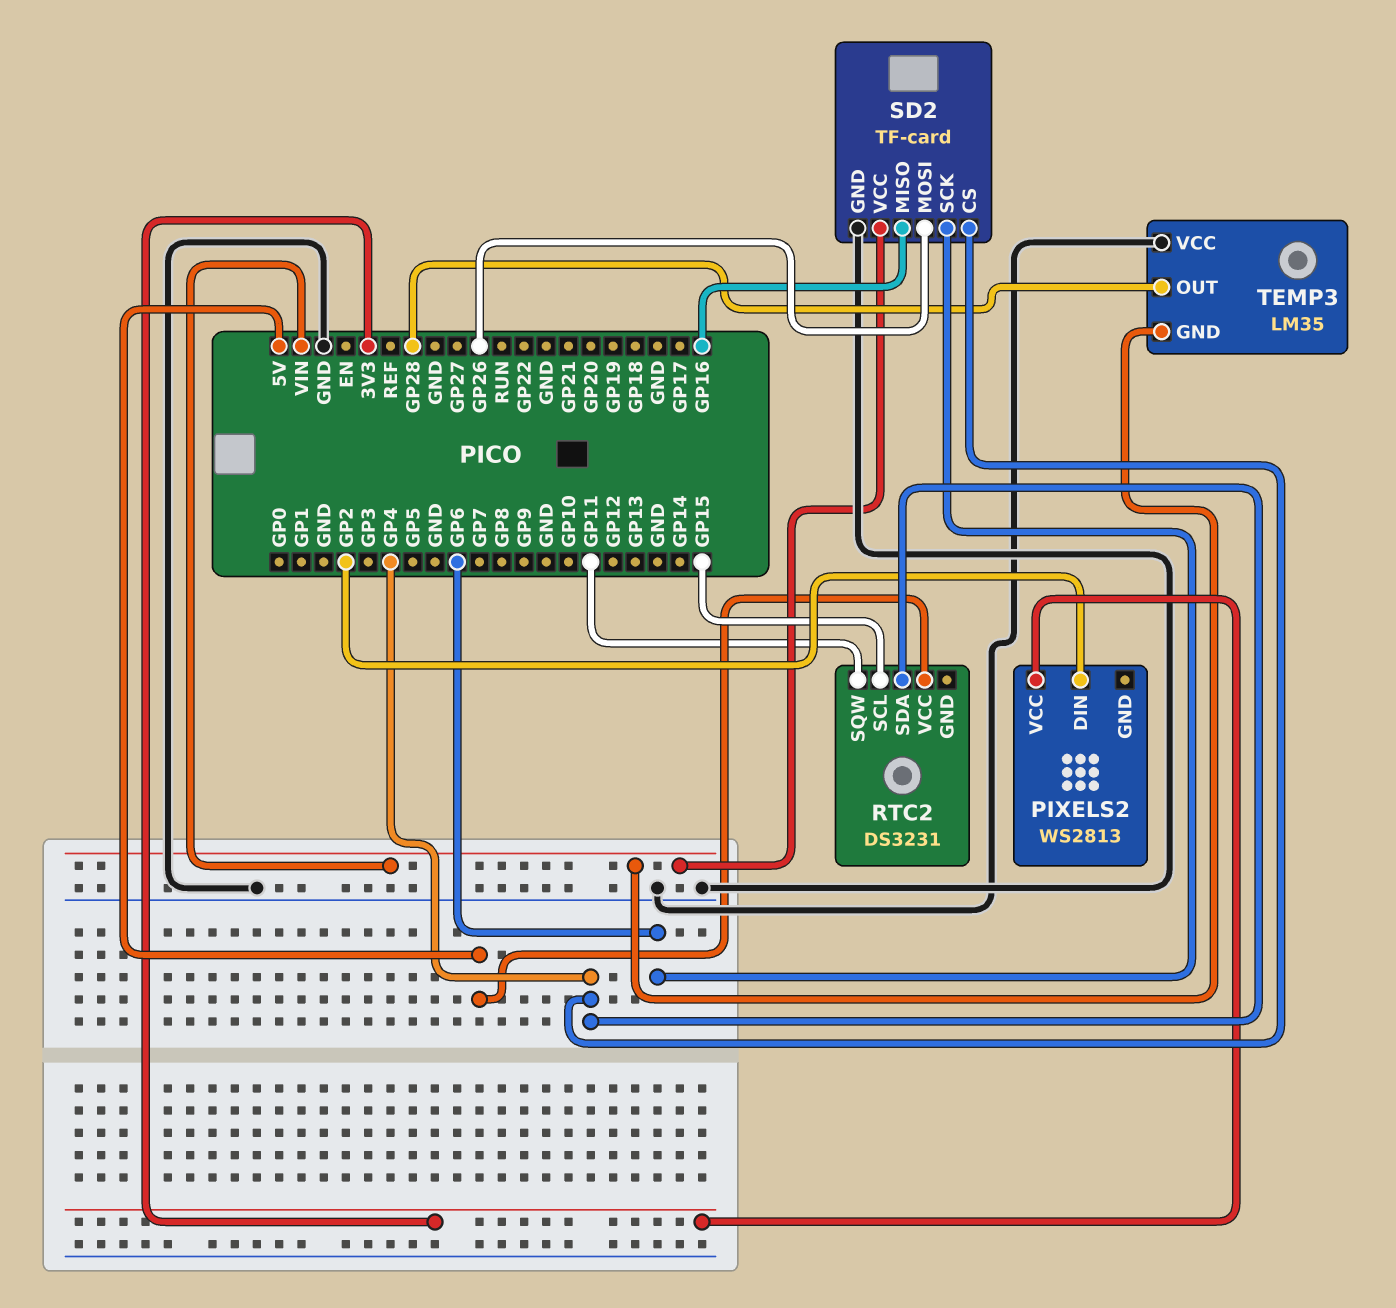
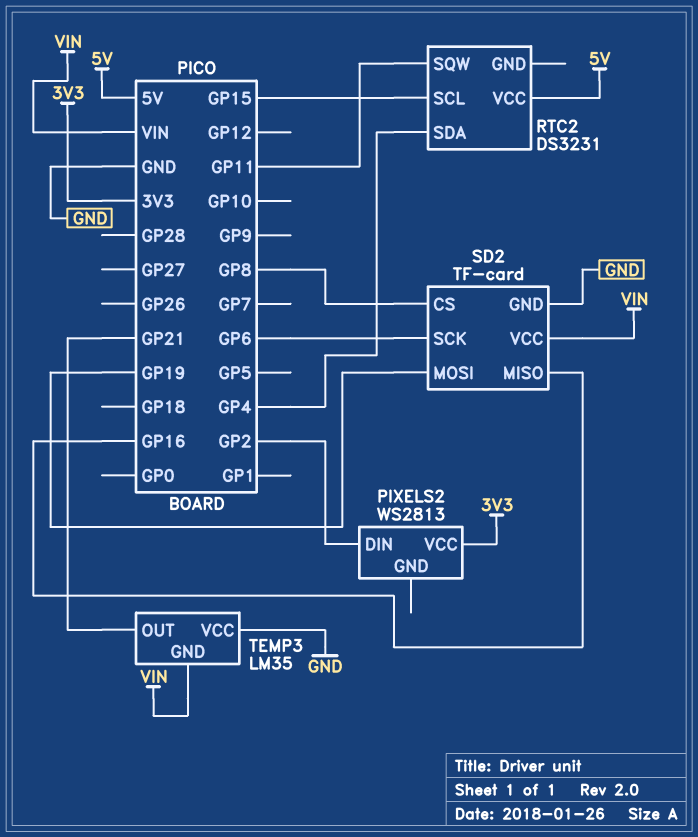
SD2 pin CS: GP4 -> GP8
SD2 pin MOSI: GP26 -> GP19
TEMP3 pin OUT: GP28 -> GP21

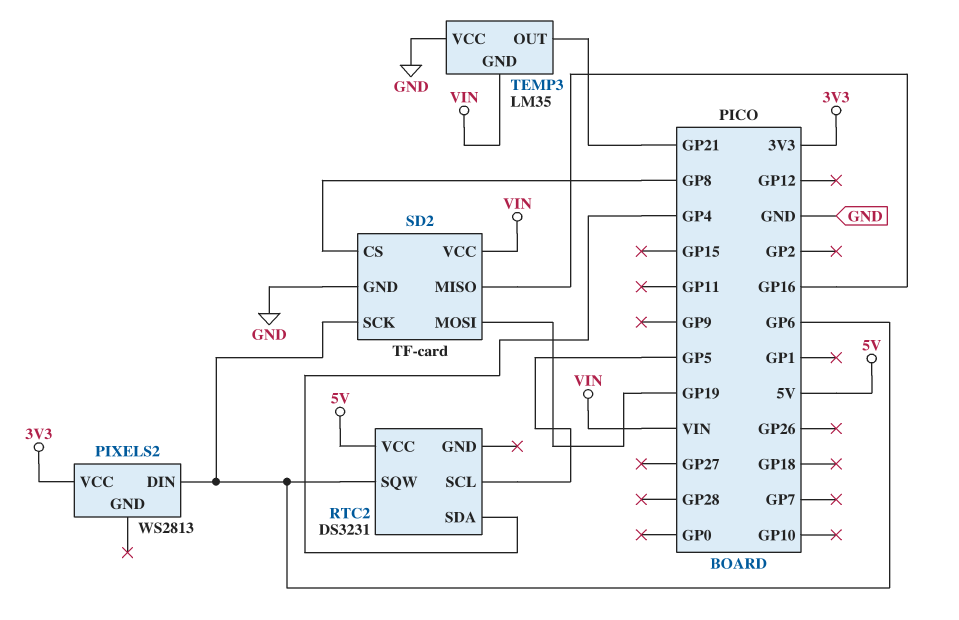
PIXELS2 pin DIN: GP2 -> GP6
RTC2 pin SCL: GP15 -> GP5
RTC2 pin SQW: GP11 -> GP6

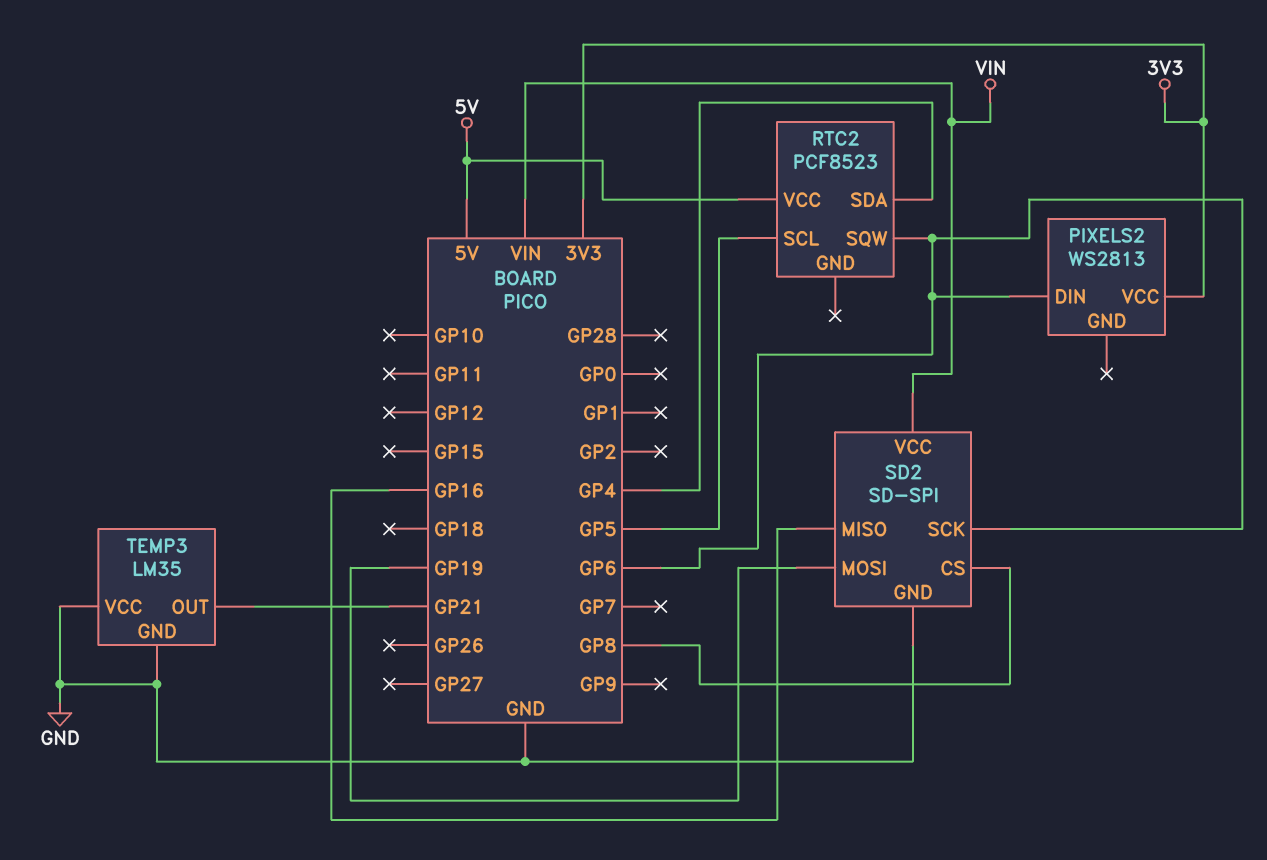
RTC2: DS3231 -> PCF8523
SD2: TF-card -> SD-SPI
TEMP3 pin GND: VIN -> GND

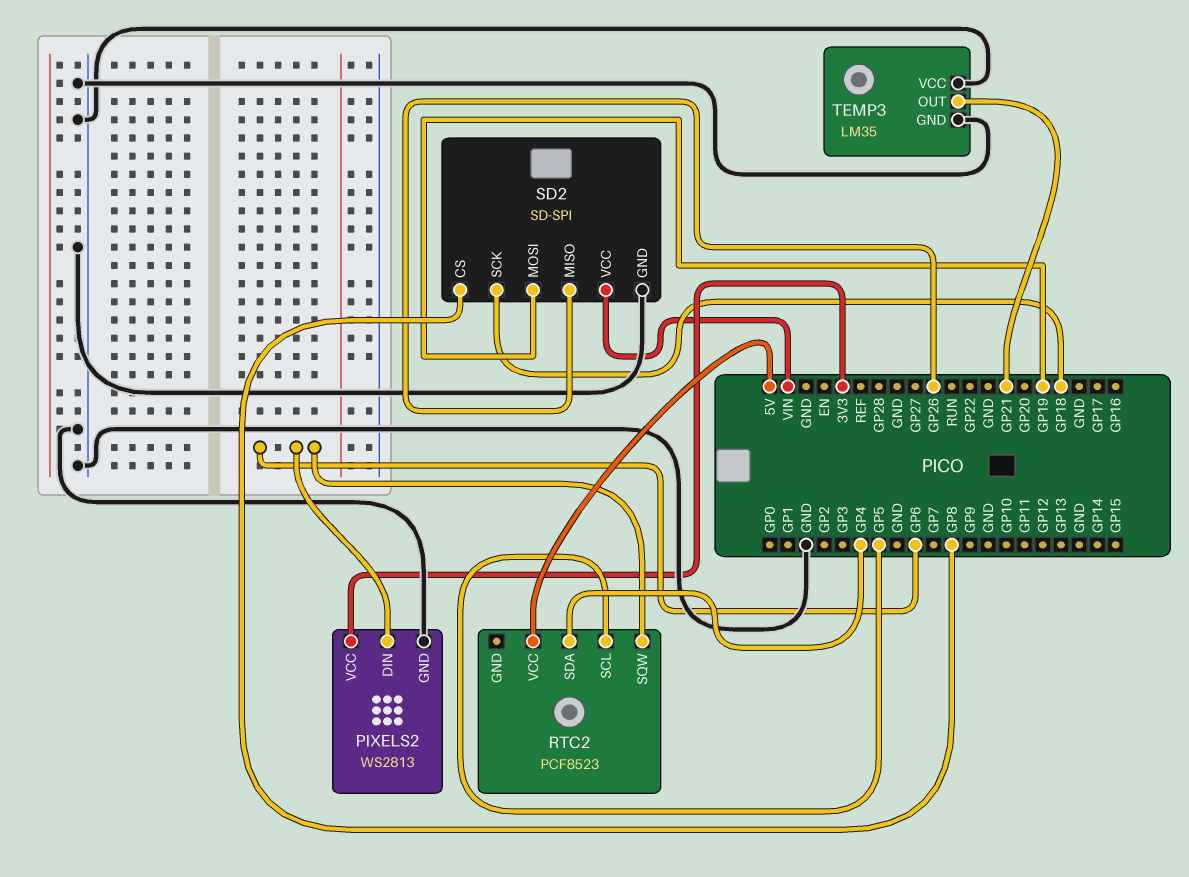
PIXELS2 pin GND: none -> GND
SD2 pin MISO: GP16 -> GP26
SD2 pin SCK: GP6 -> GP18

